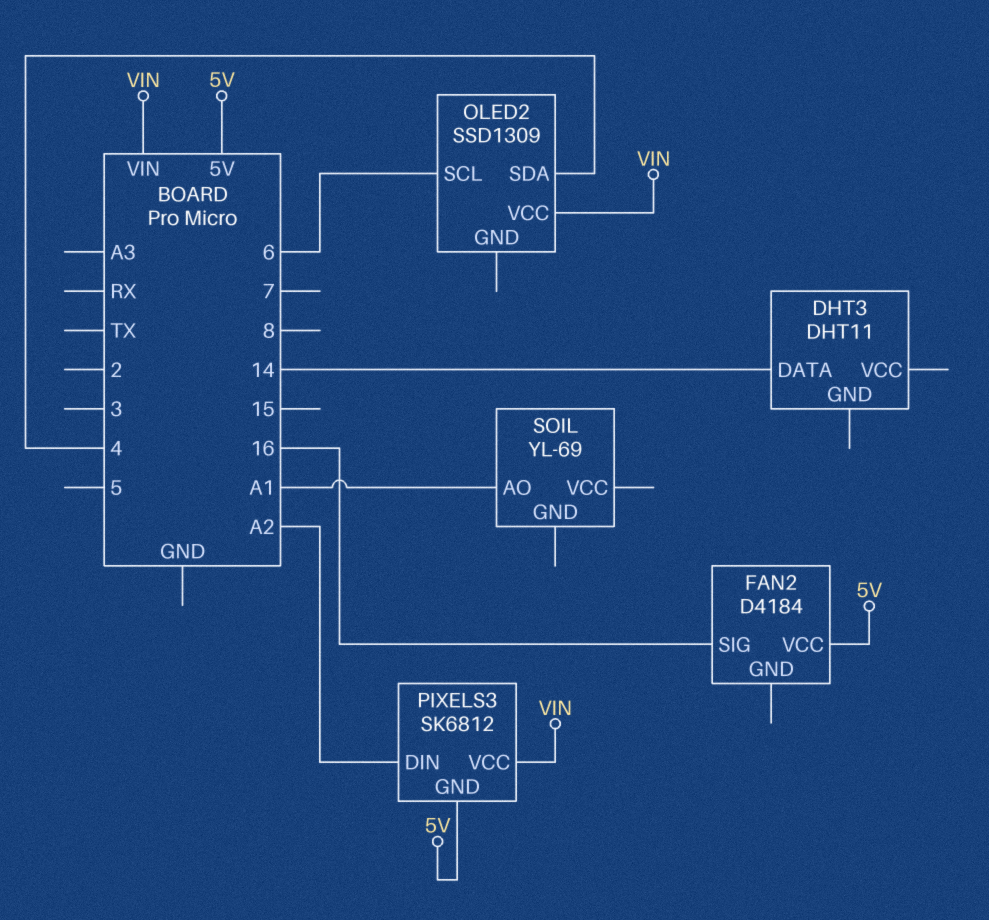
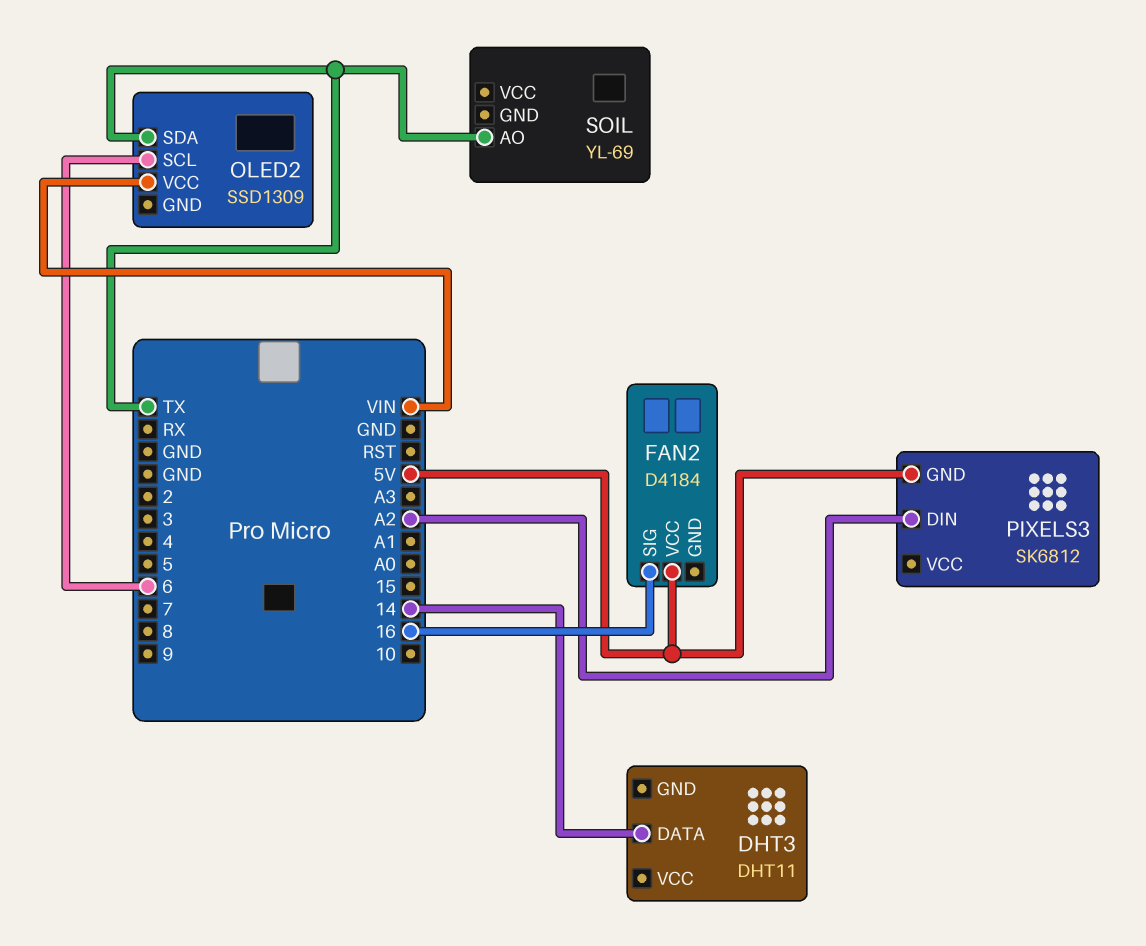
OLED2 pin SDA: 4 -> TX
PIXELS3 pin VCC: VIN -> none
SOIL pin AO: A1 -> TX

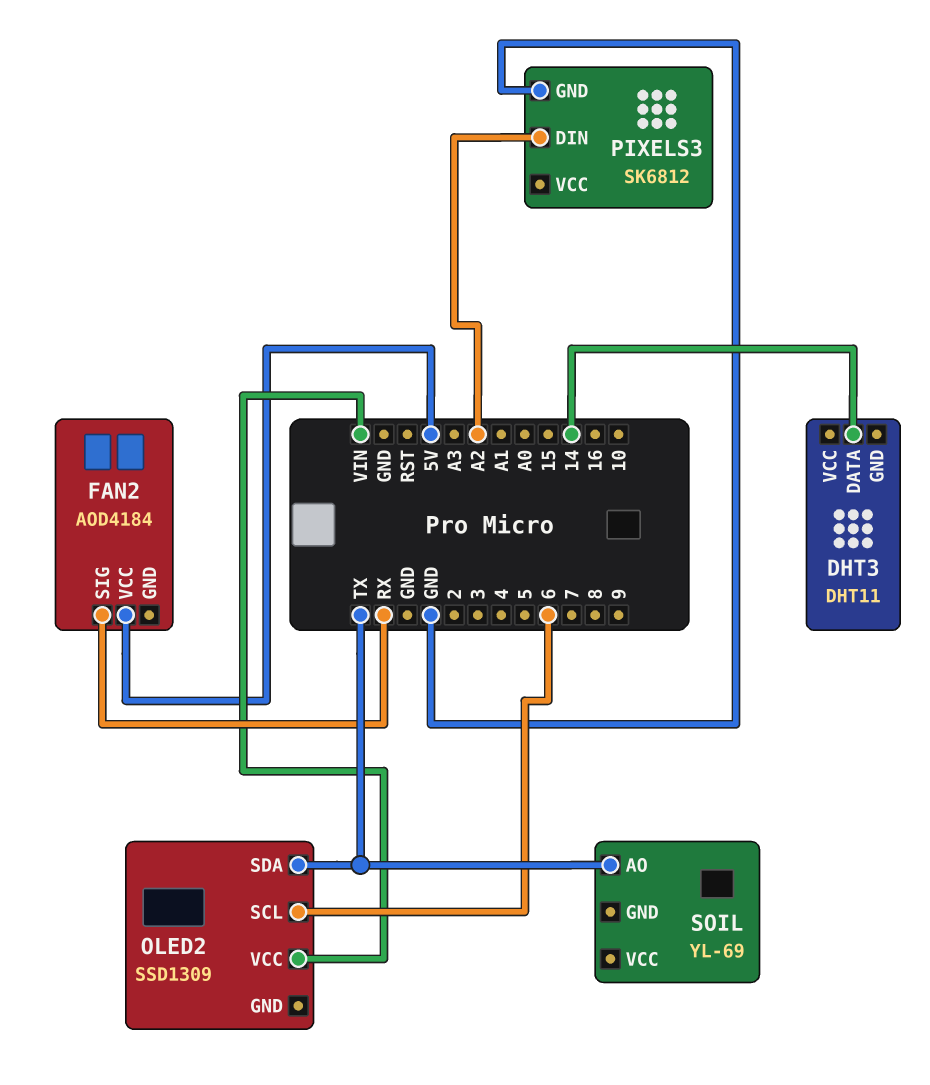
FAN2: D4184 -> AOD4184
FAN2 pin SIG: 16 -> RX
PIXELS3 pin GND: 5V -> GND

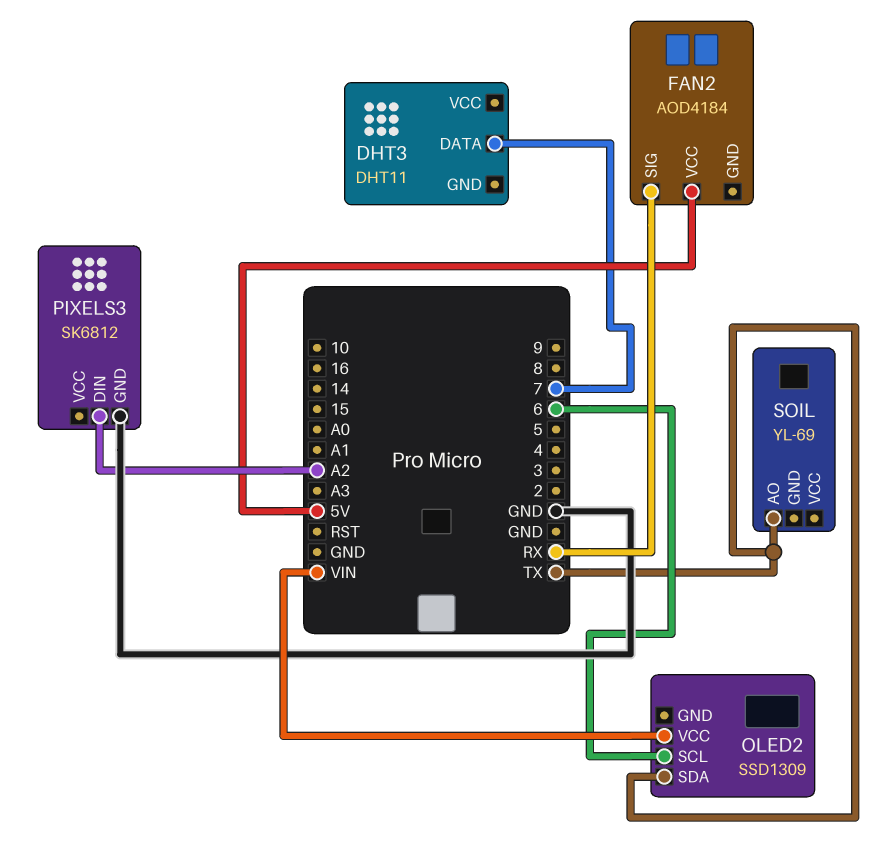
DHT3 pin DATA: 14 -> 7

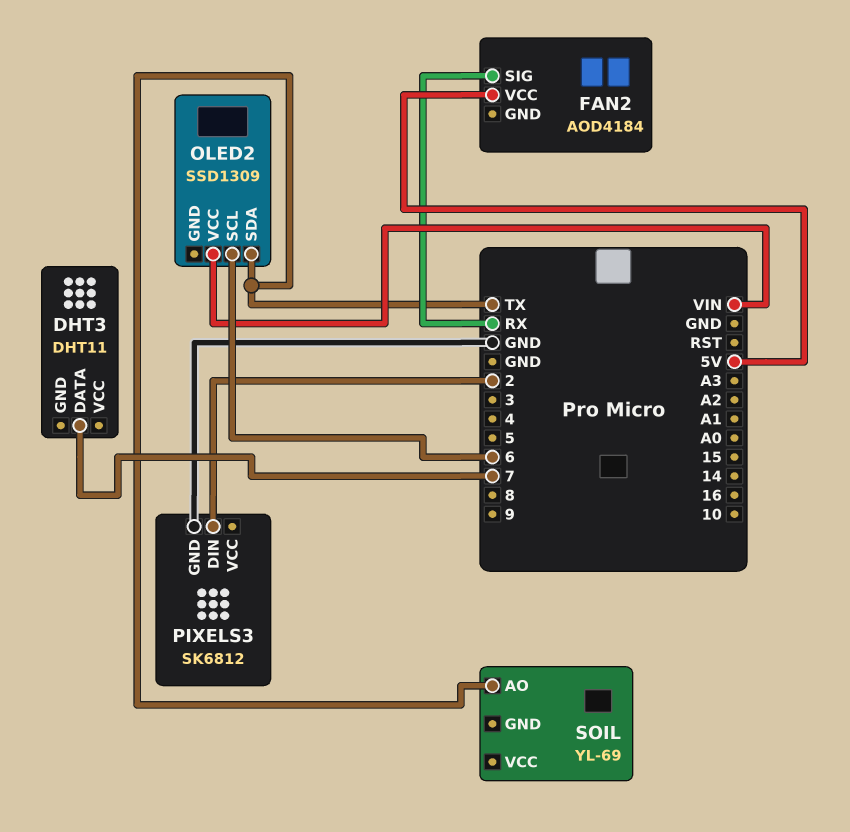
PIXELS3 pin DIN: A2 -> 2

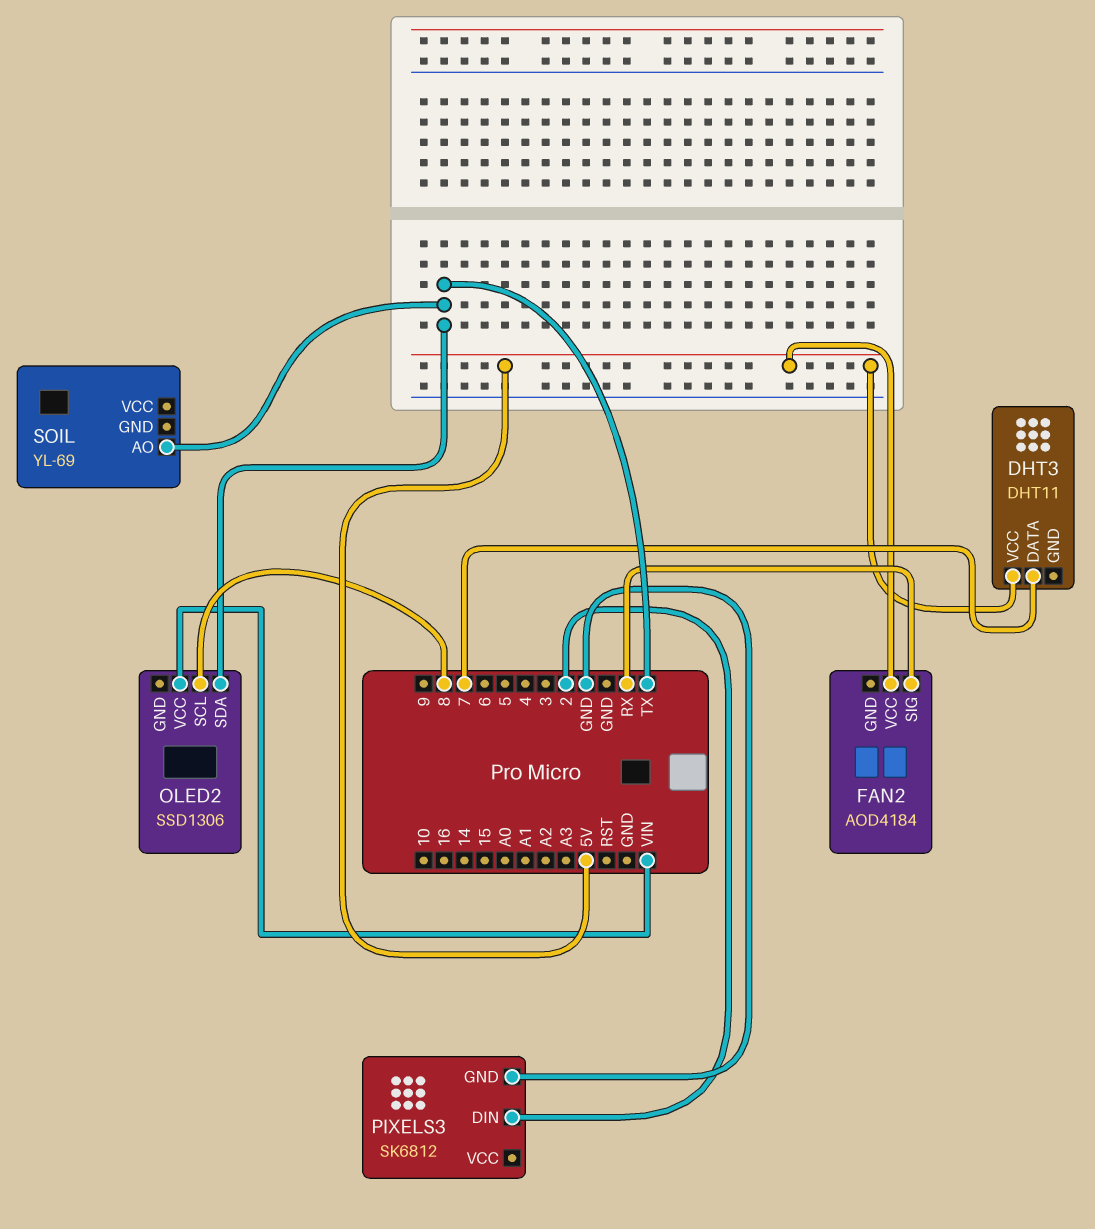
DHT3 pin VCC: none -> 5V
OLED2: SSD1309 -> SSD1306
OLED2 pin SCL: 6 -> 8

